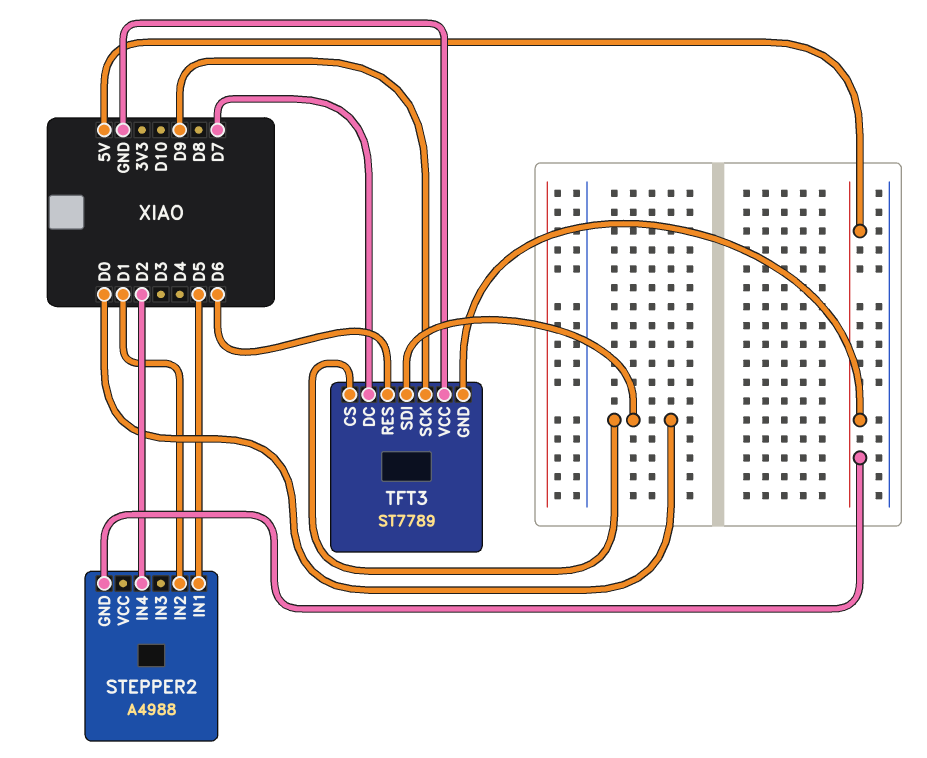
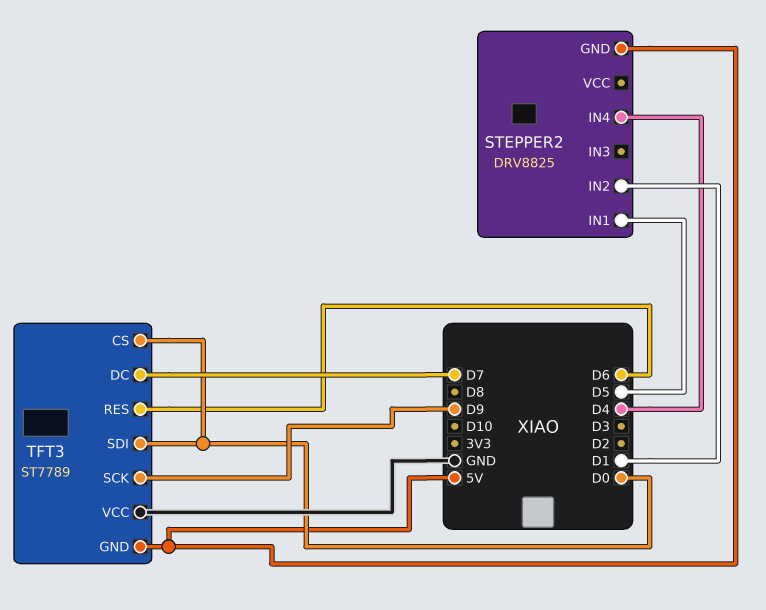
STEPPER2: A4988 -> DRV8825
STEPPER2 pin IN4: D2 -> D4

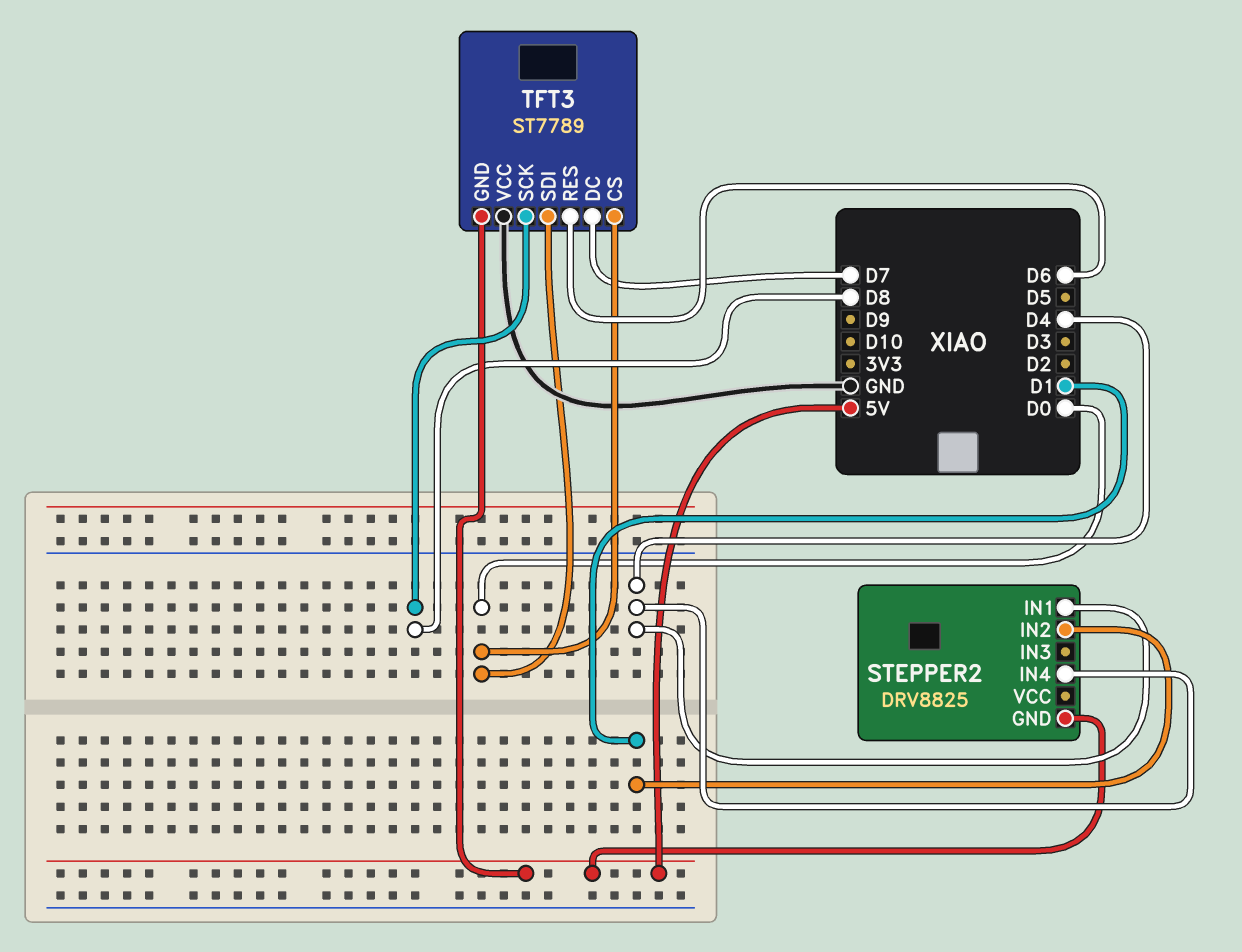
STEPPER2 pin IN1: D5 -> D4
TFT3 pin SCK: D9 -> D8

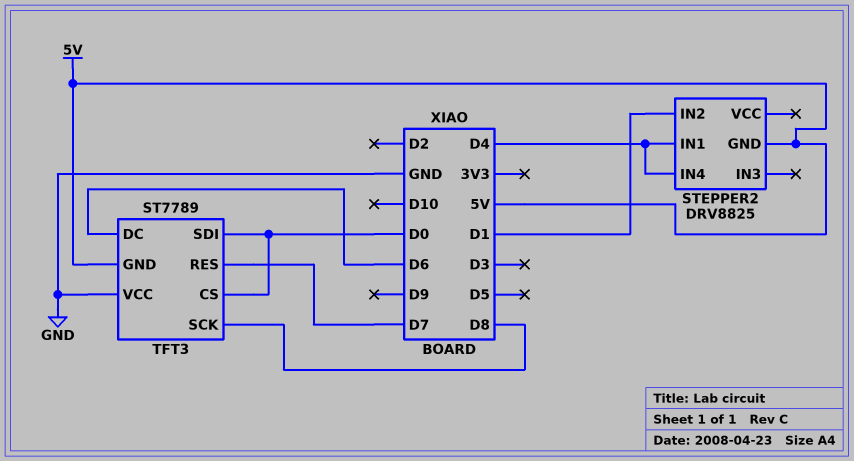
TFT3 pin DC: D7 -> D6
TFT3 pin RES: D6 -> D7

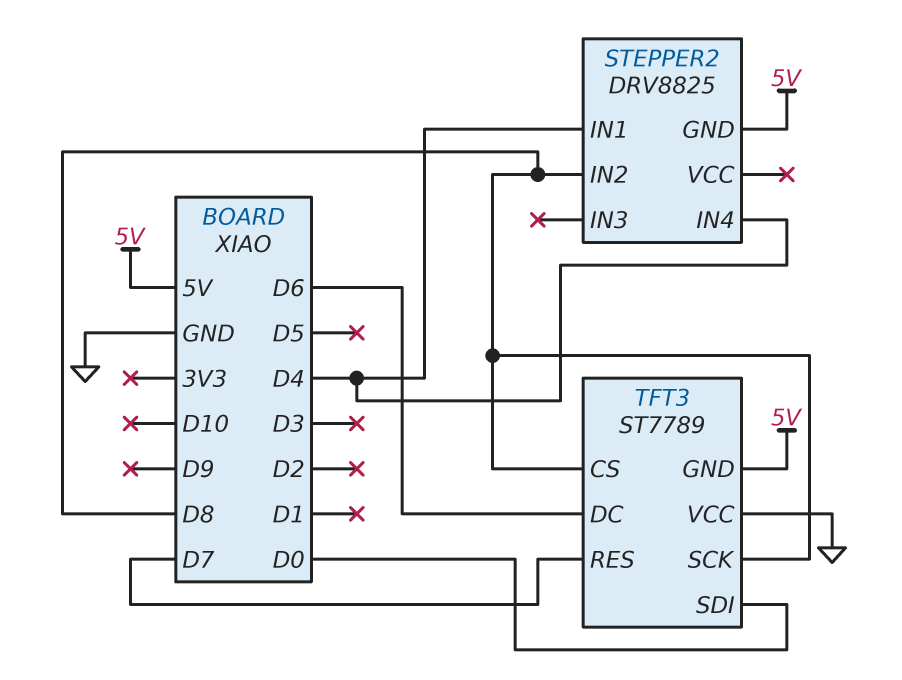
STEPPER2 pin IN2: D1 -> D8
TFT3 pin CS: D0 -> D8

